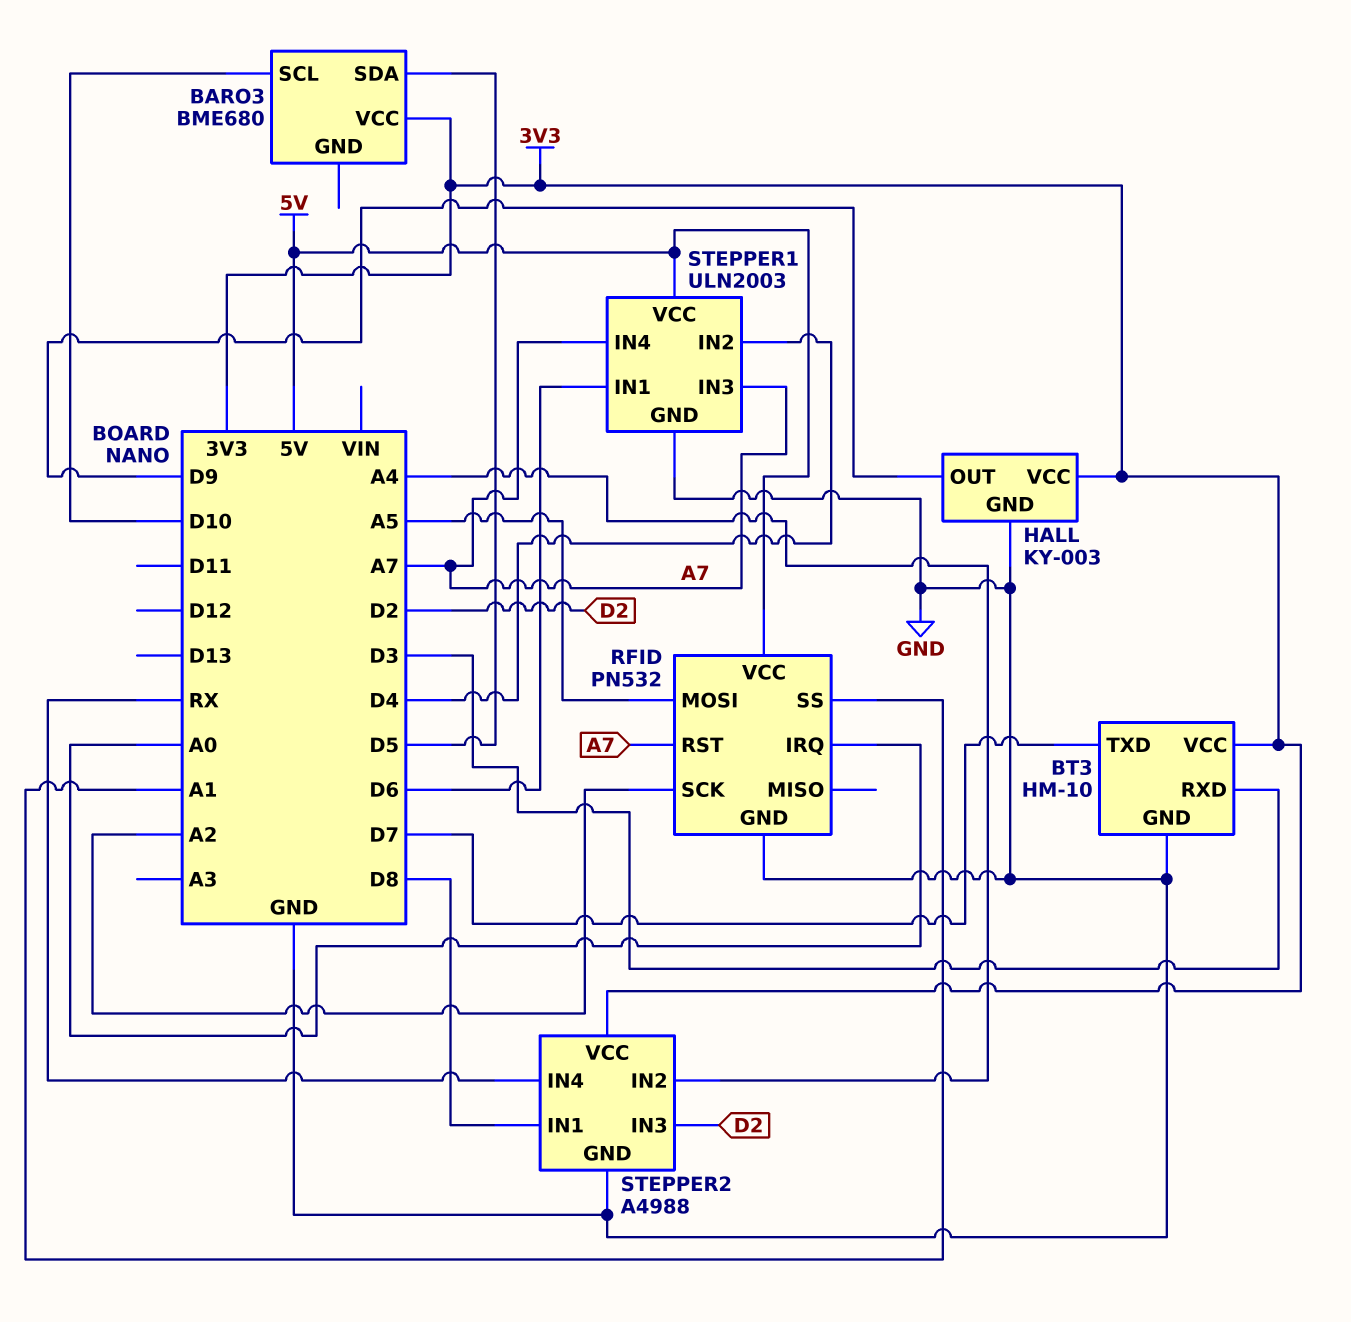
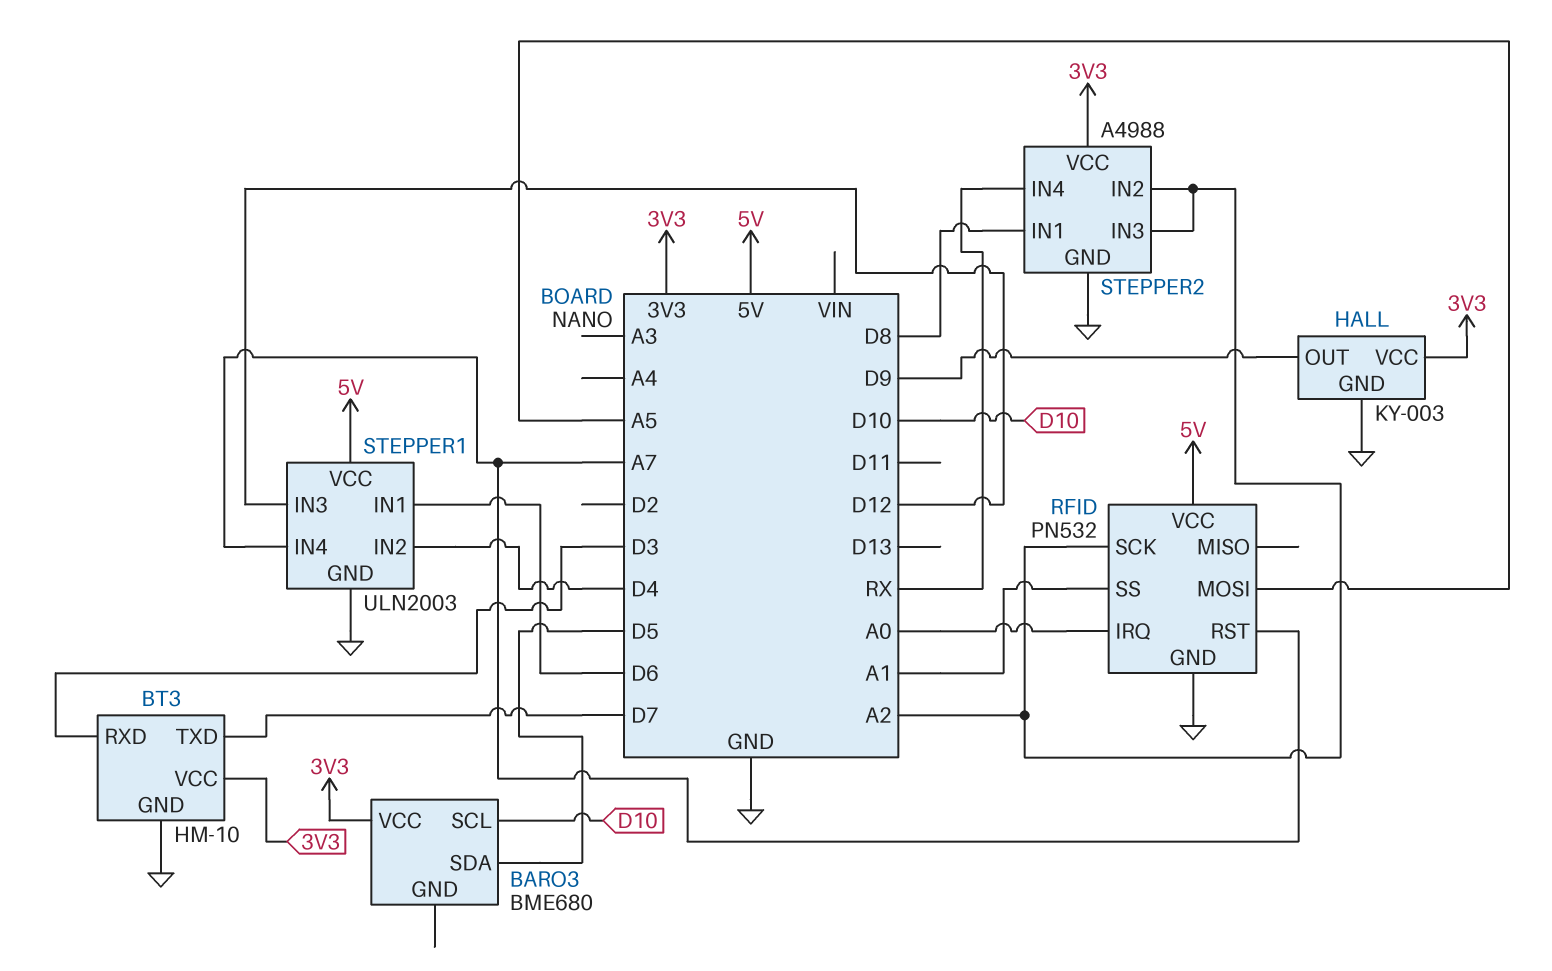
STEPPER1 pin IN3: A7 -> D12
STEPPER2 pin IN2: A4 -> A2
STEPPER2 pin IN3: D2 -> A2

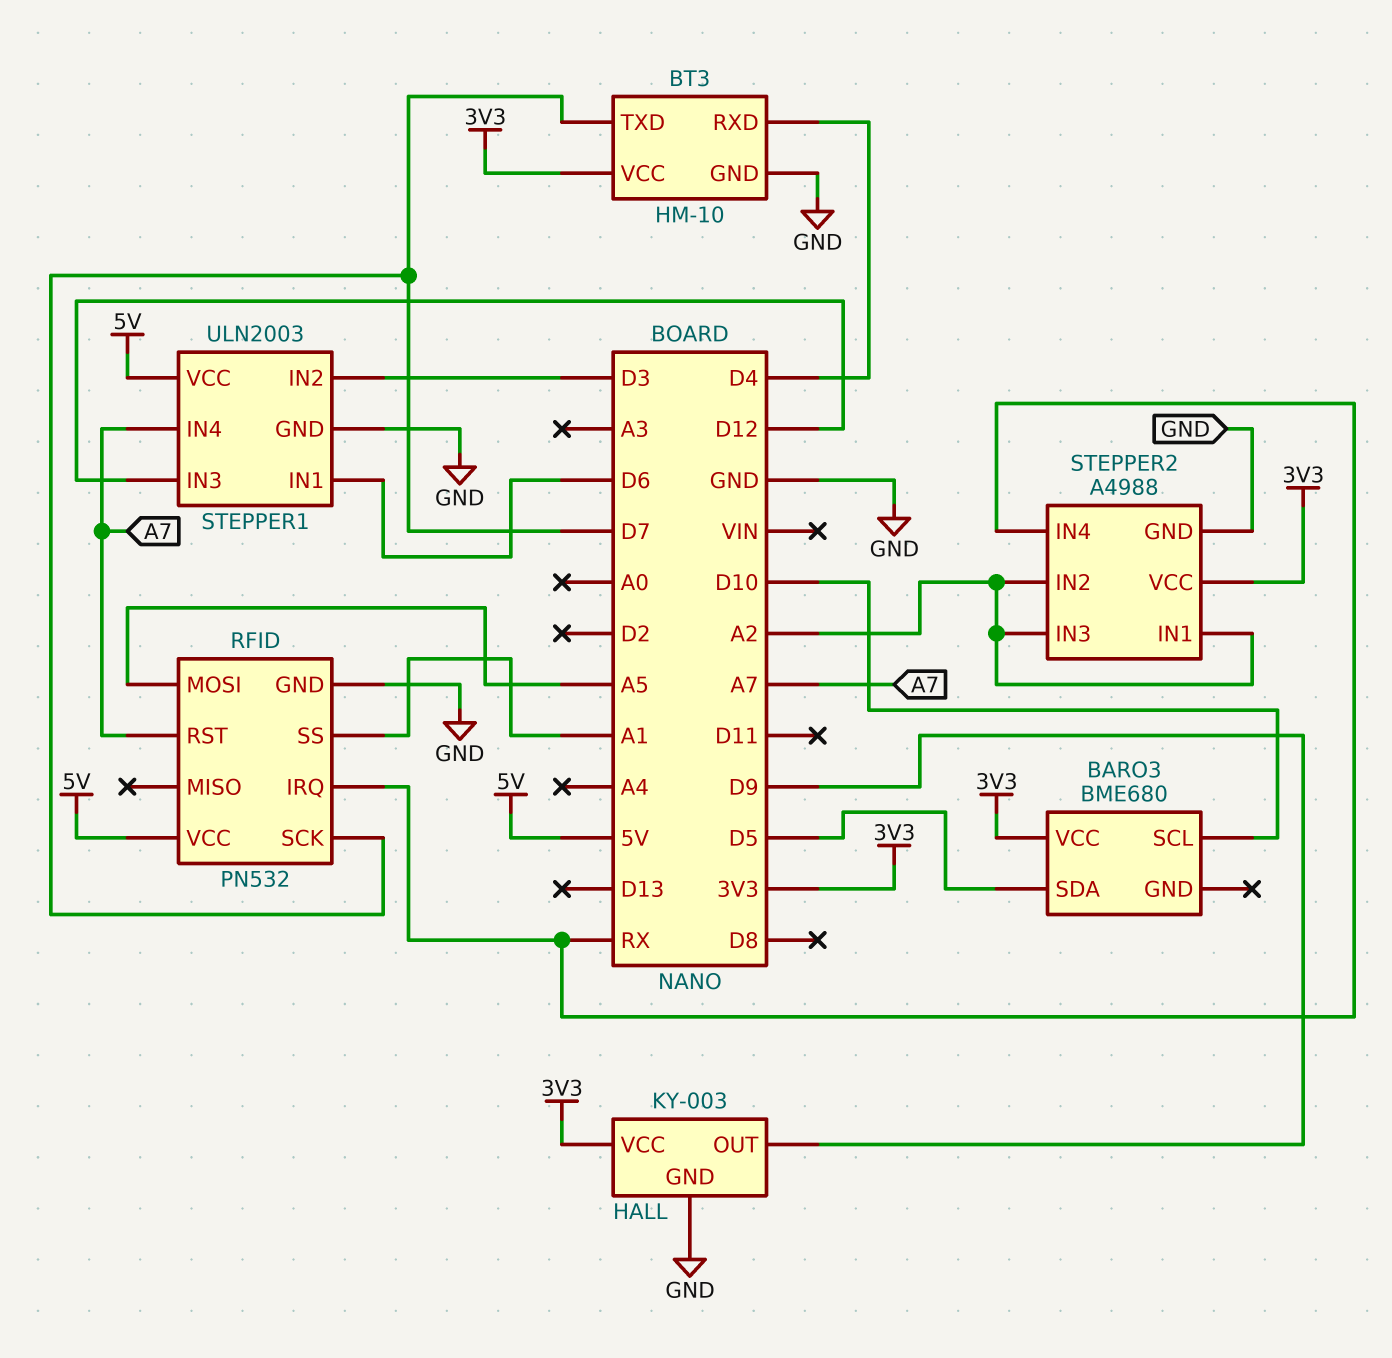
BT3 pin RXD: D3 -> D4
RFID pin IRQ: A0 -> RX
RFID pin SCK: A2 -> D7
STEPPER1 pin IN2: D4 -> D3
STEPPER2 pin IN1: D8 -> A2

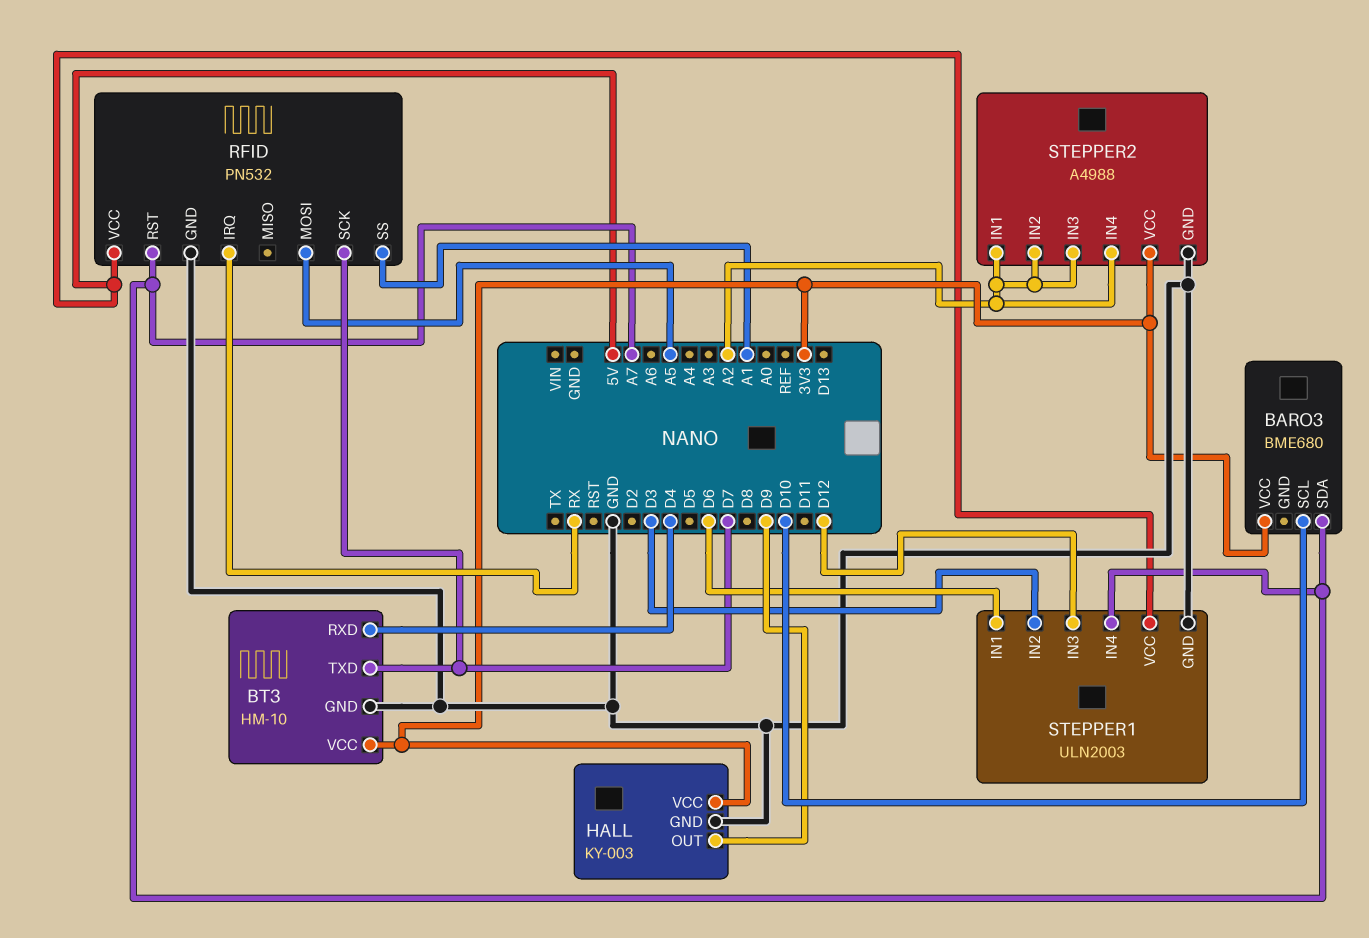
BARO3 pin SDA: D5 -> A7
STEPPER2 pin IN4: RX -> A2

